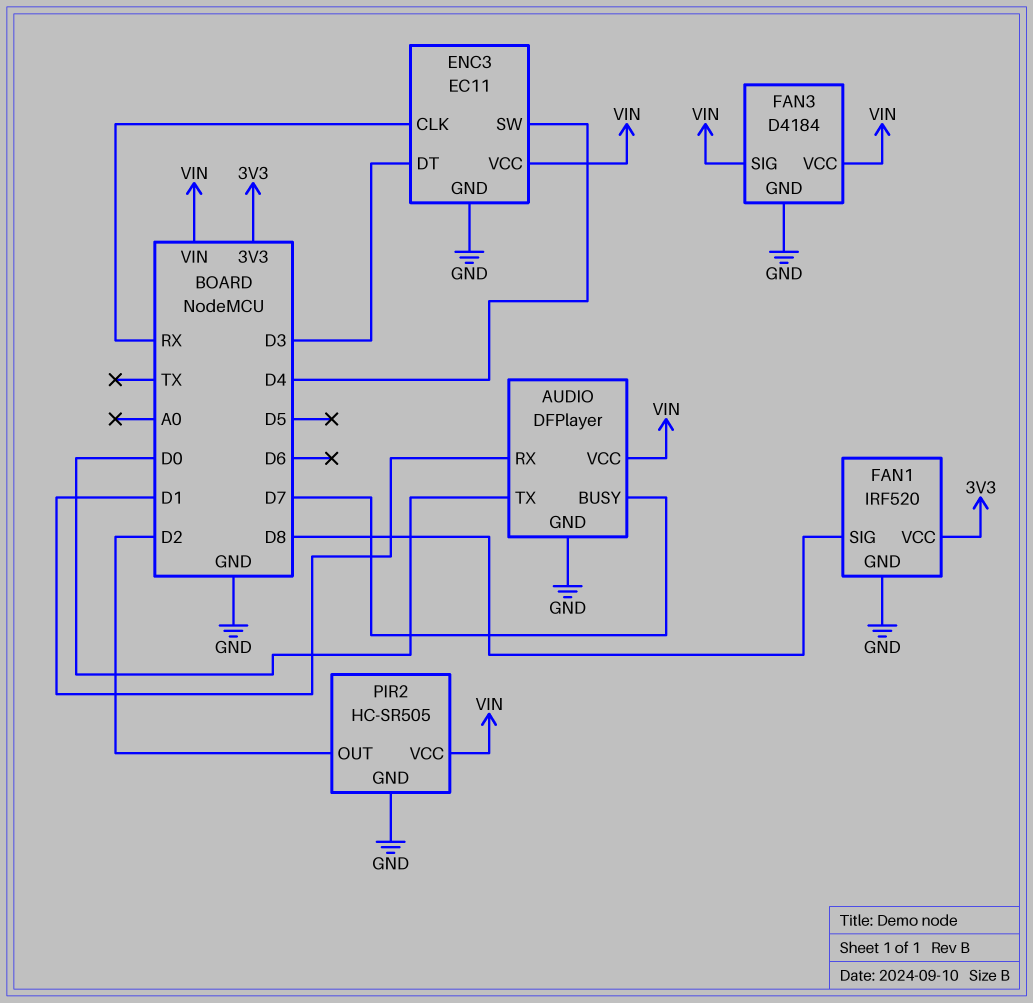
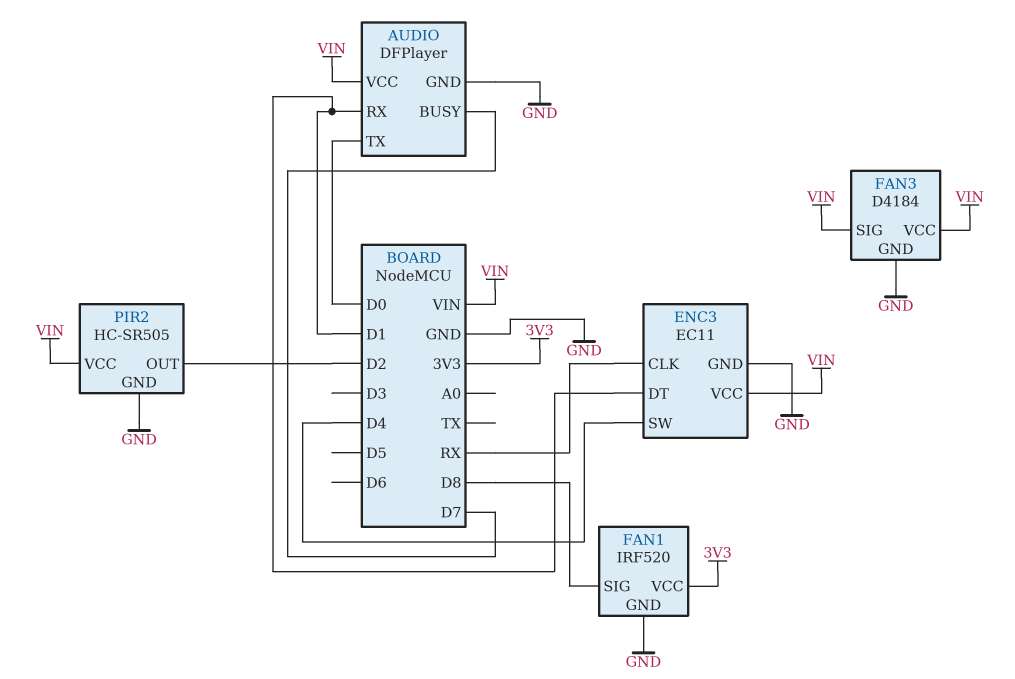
ENC3 pin DT: D3 -> D1

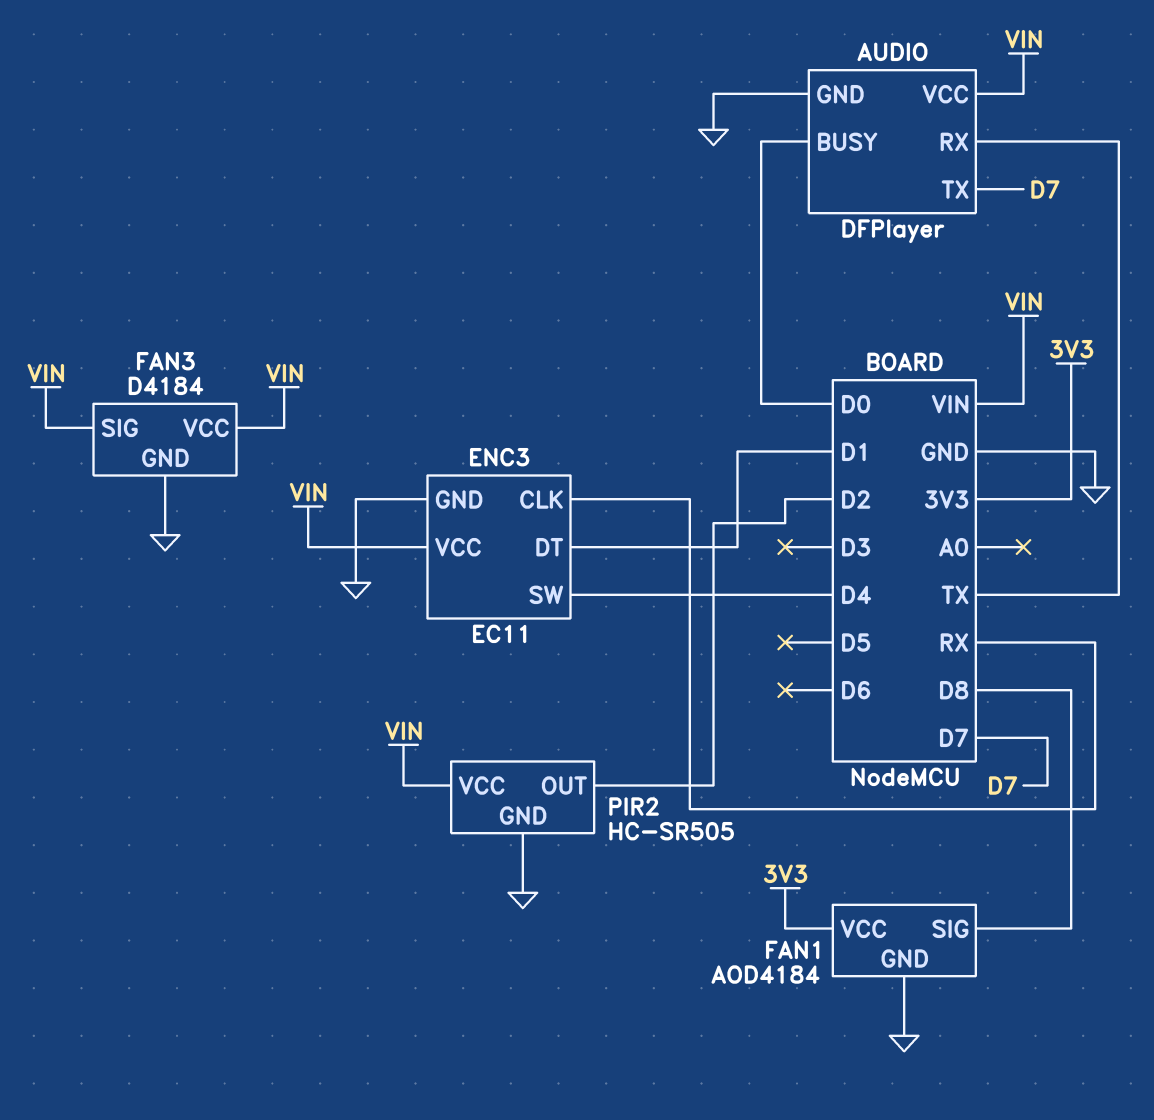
AUDIO pin BUSY: D7 -> D0
AUDIO pin RX: D1 -> TX
AUDIO pin TX: D0 -> D7
FAN1: IRF520 -> AOD4184

